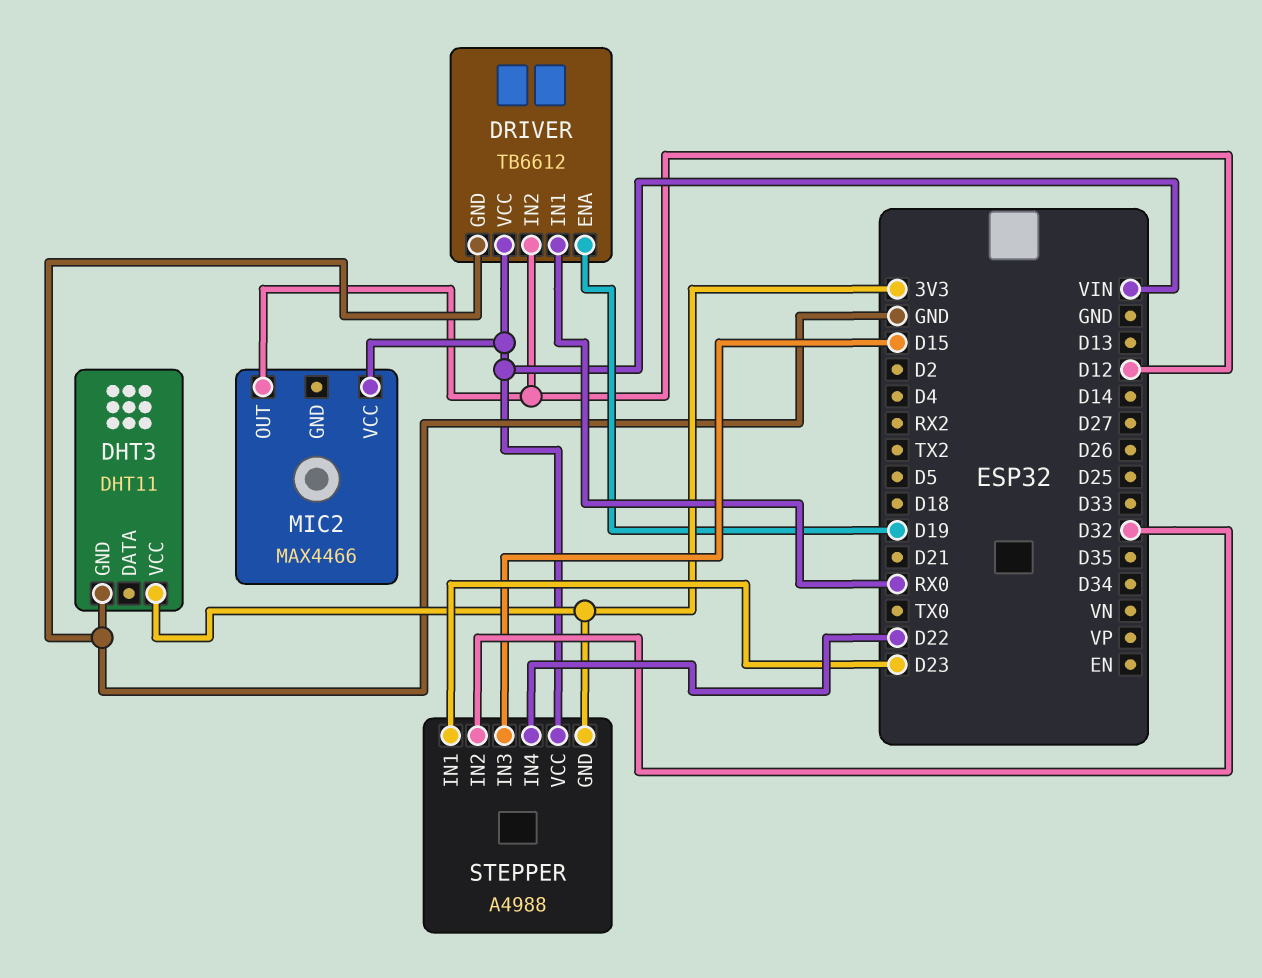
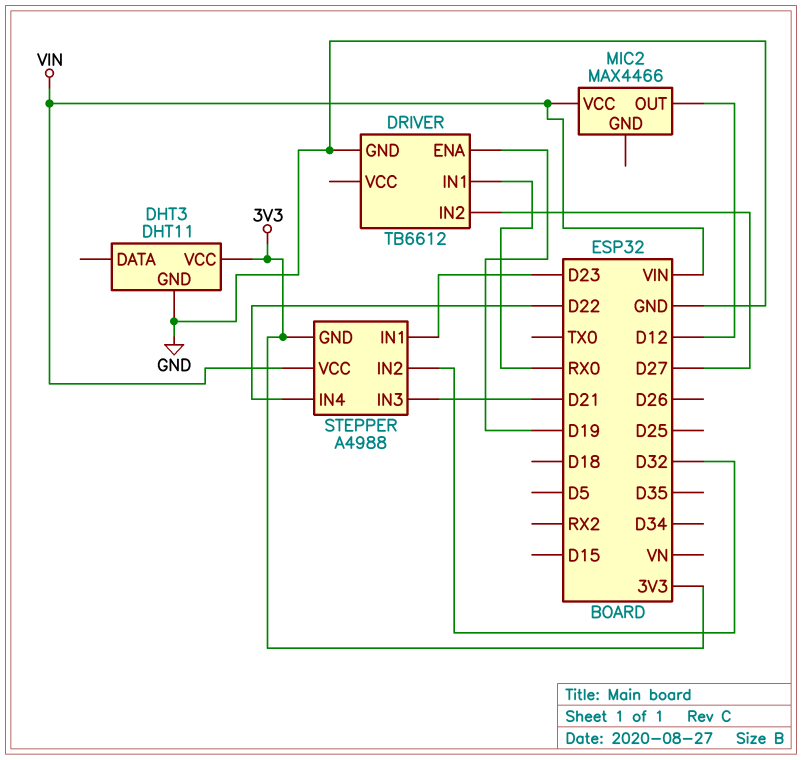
DRIVER pin IN2: D12 -> D27
DRIVER pin VCC: VIN -> none
STEPPER pin IN3: D15 -> D21

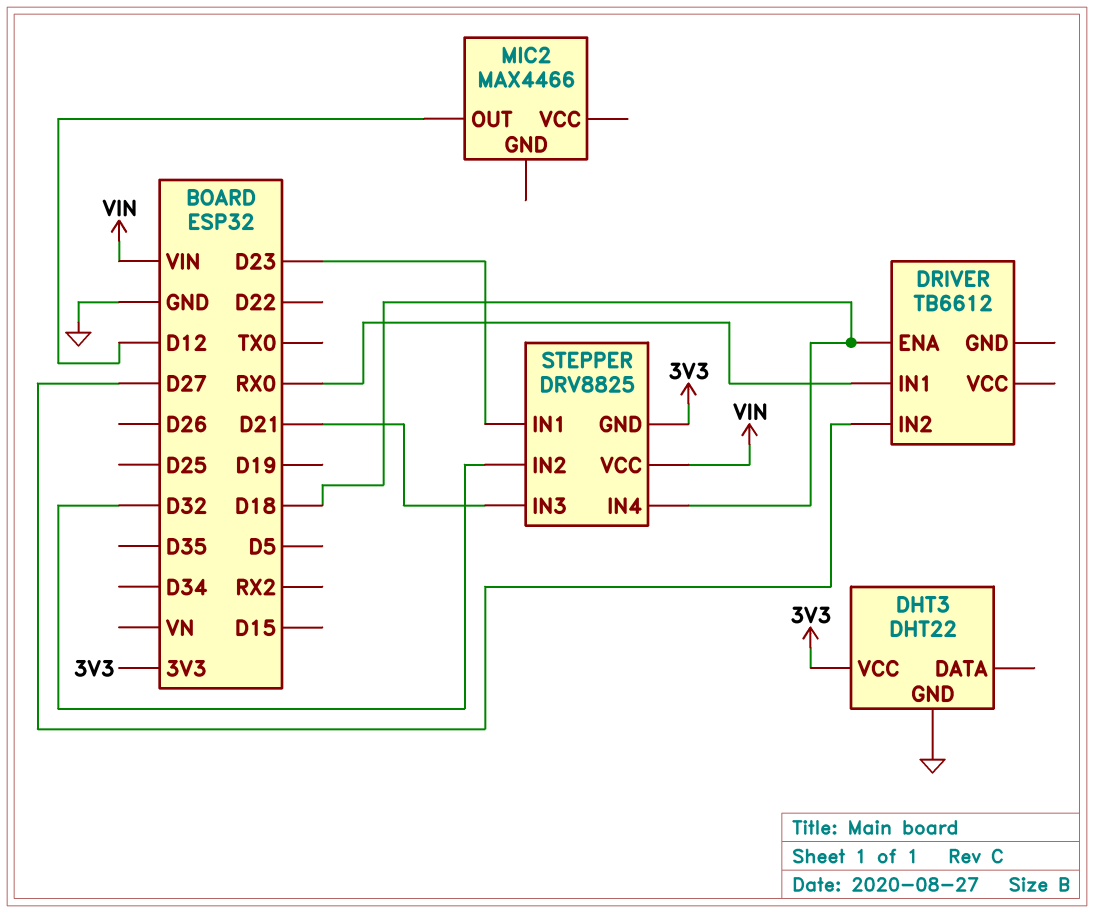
DHT3: DHT11 -> DHT22
DRIVER pin ENA: D19 -> D18
DRIVER pin GND: GND -> none
MIC2 pin VCC: VIN -> none
STEPPER: A4988 -> DRV8825
STEPPER pin IN4: D22 -> D18

